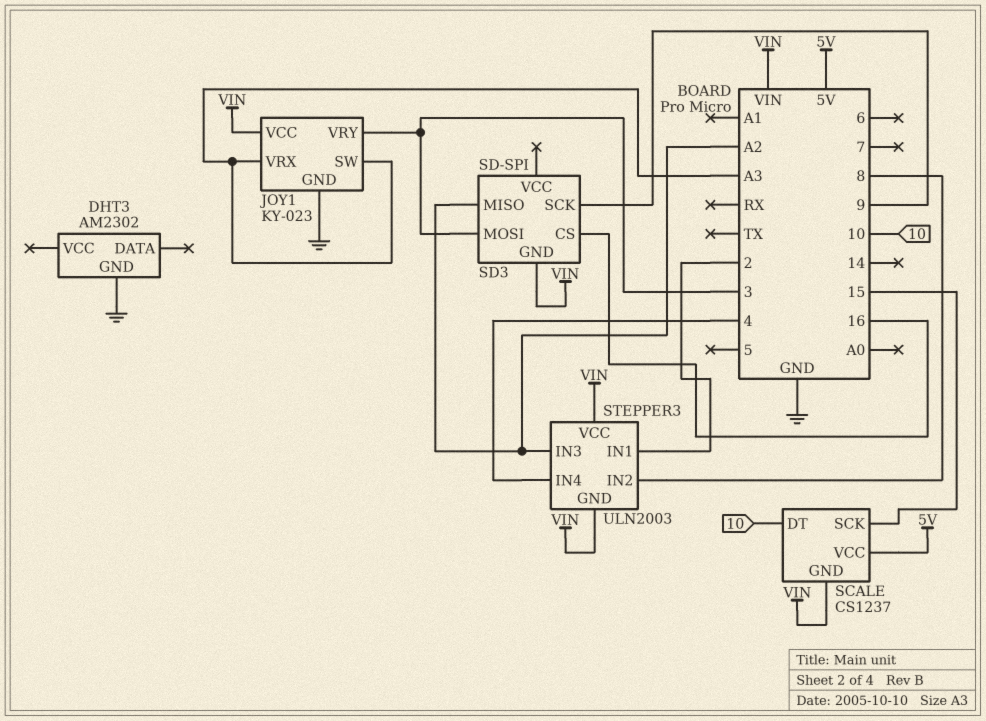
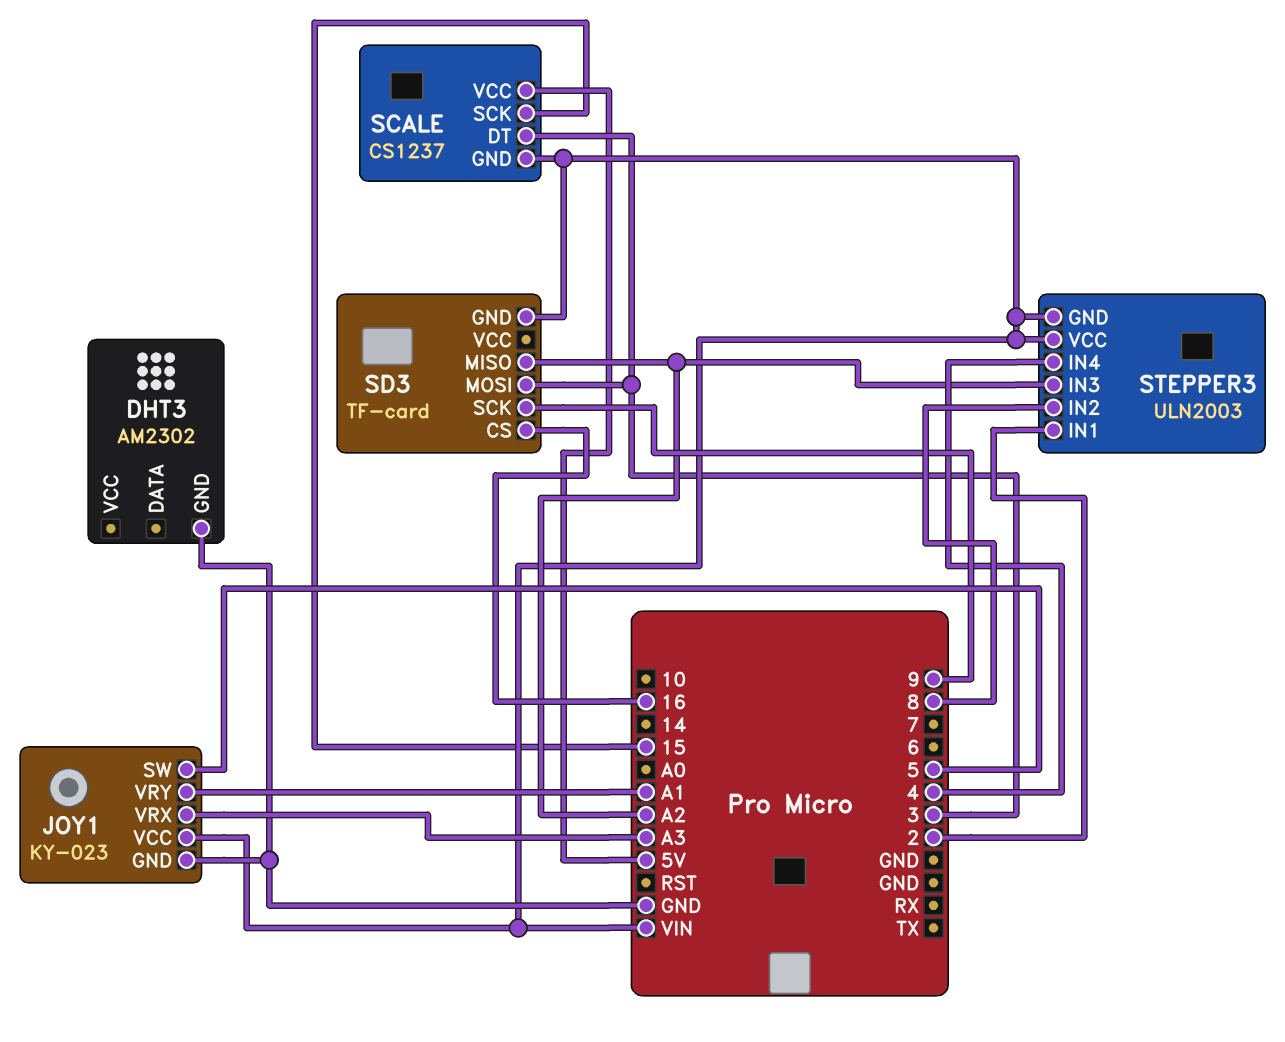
JOY1 pin SW: A3 -> 5
JOY1 pin VRY: 3 -> A1
SCALE pin DT: 10 -> 3
SD3: SD-SPI -> TF-card

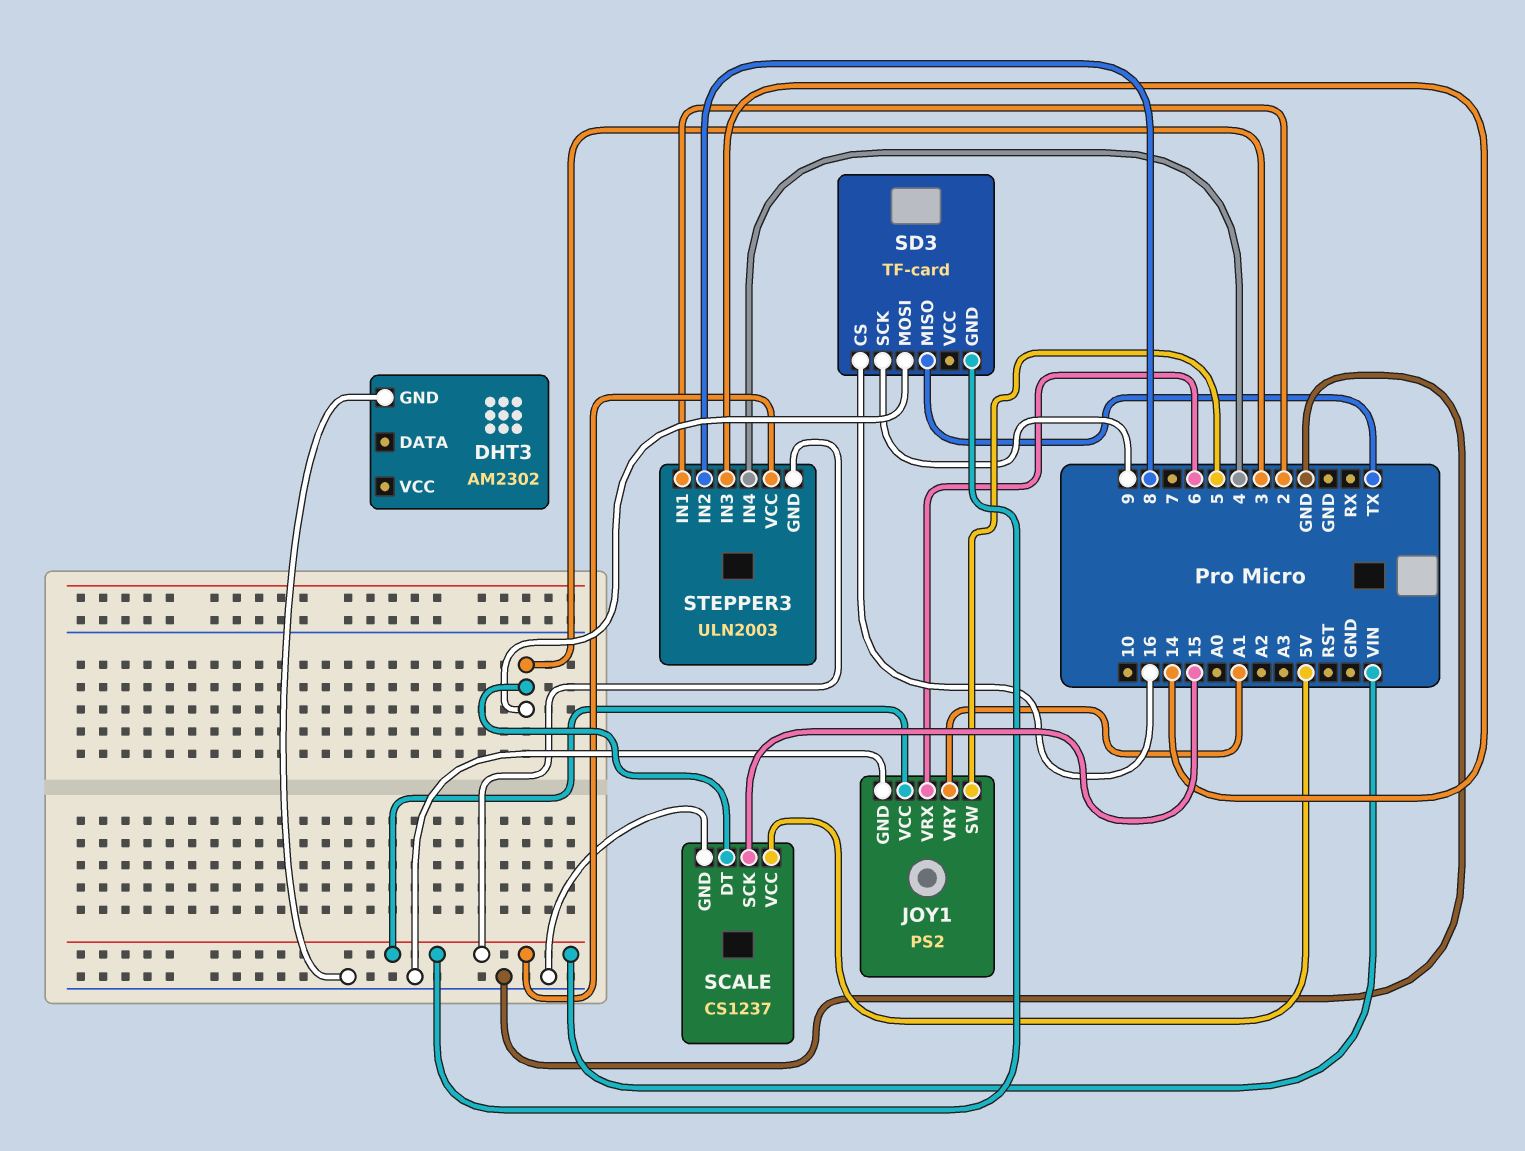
JOY1: KY-023 -> PS2
JOY1 pin VRX: A3 -> 6
SCALE pin GND: VIN -> GND
SD3 pin MISO: A2 -> TX
STEPPER3 pin IN3: A2 -> 14

